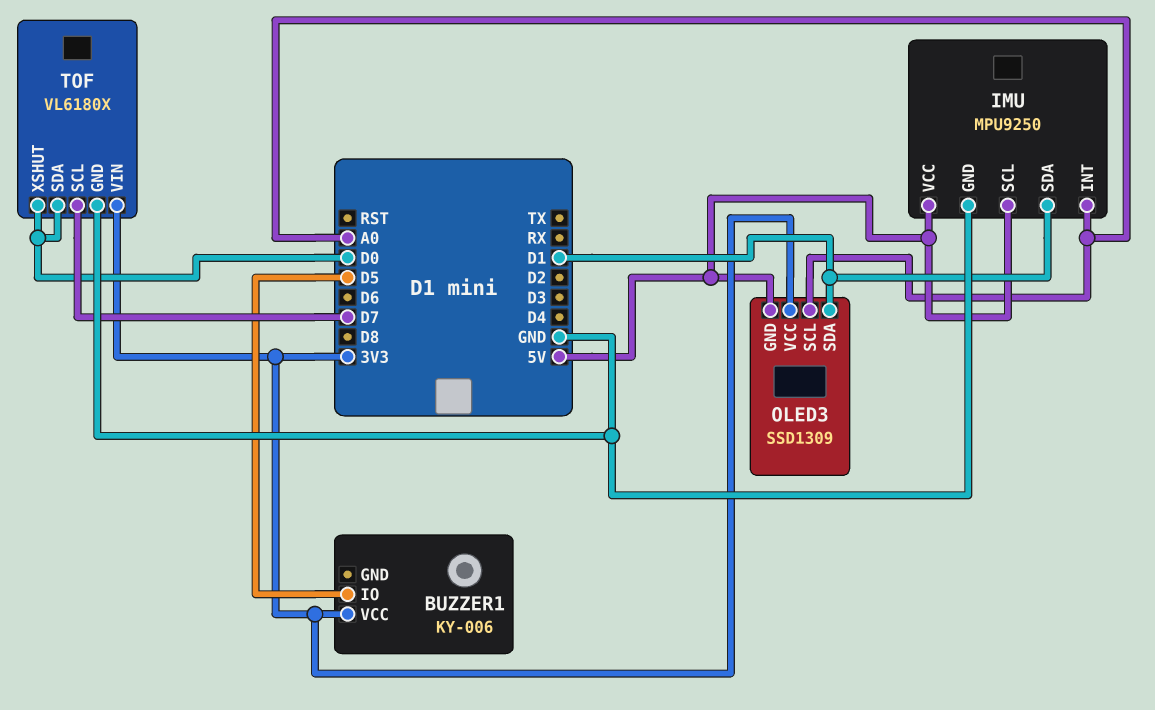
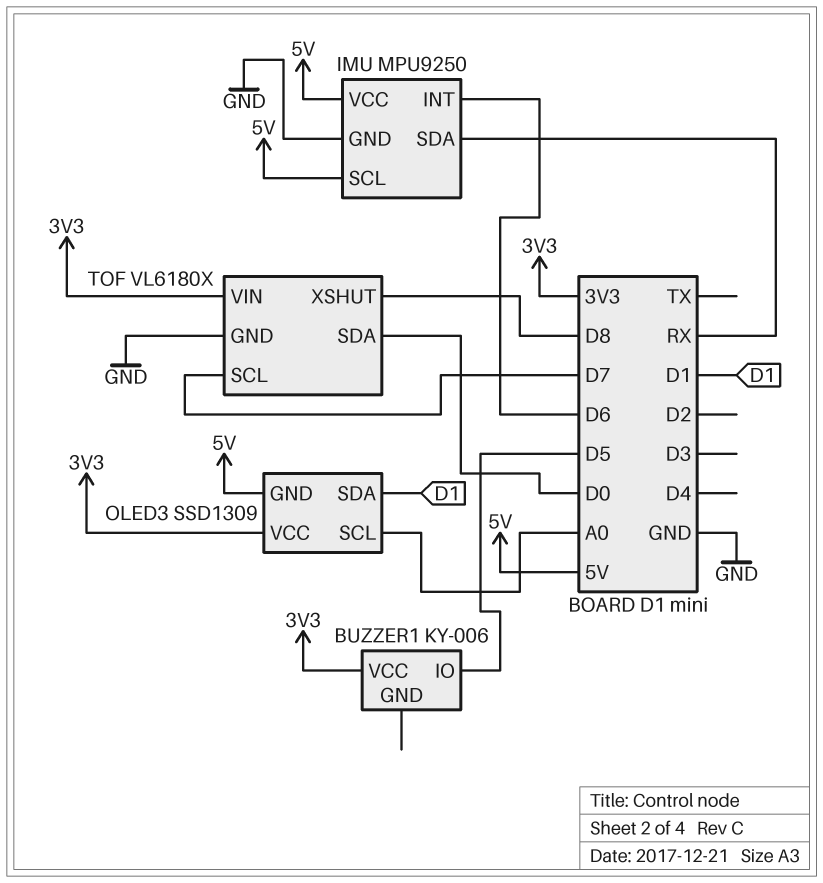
IMU pin INT: A0 -> D6
IMU pin SDA: D1 -> RX
TOF pin XSHUT: D0 -> D8

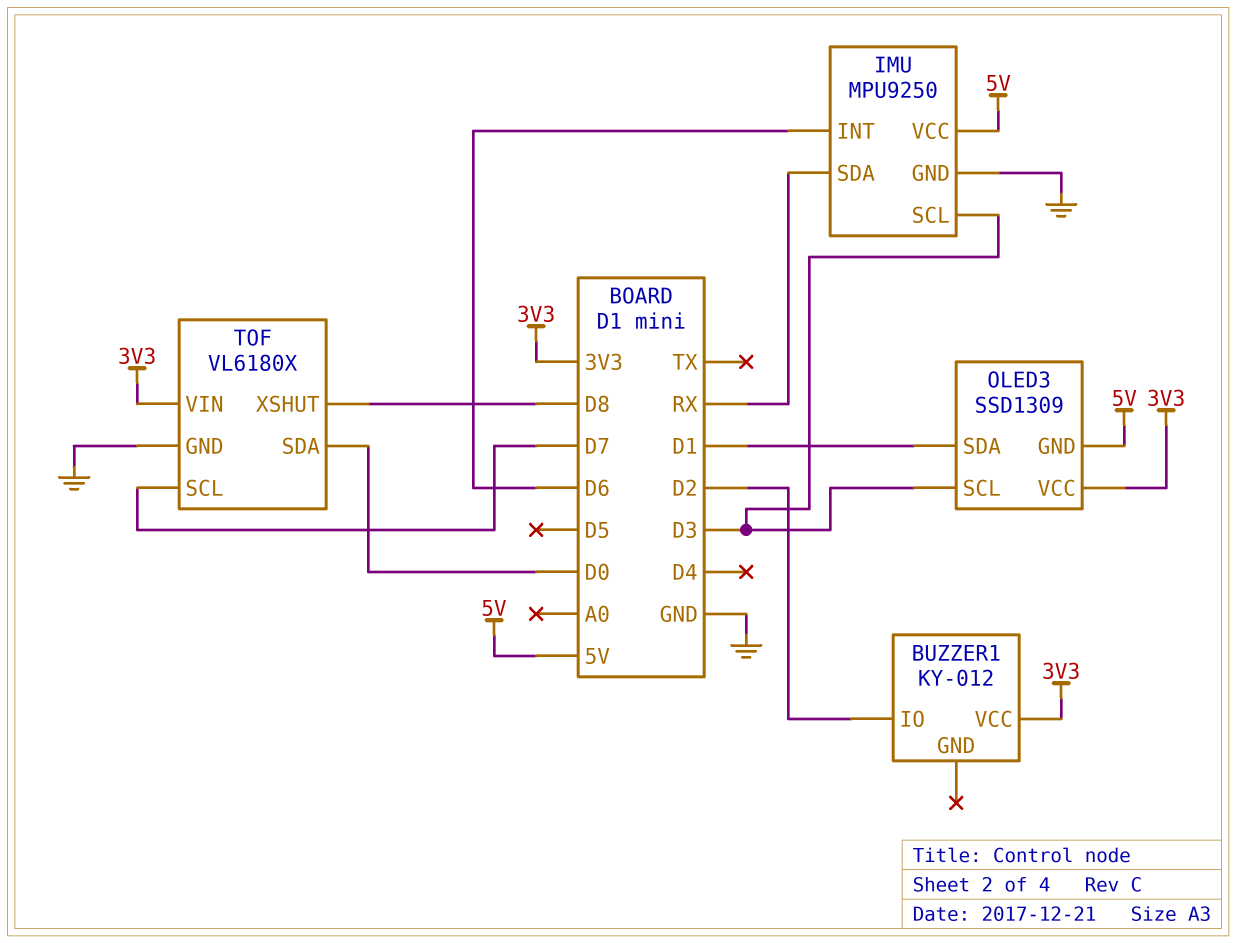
BUZZER1: KY-006 -> KY-012
BUZZER1 pin IO: D5 -> D2
IMU pin SCL: 5V -> D3
OLED3 pin SCL: A0 -> D3

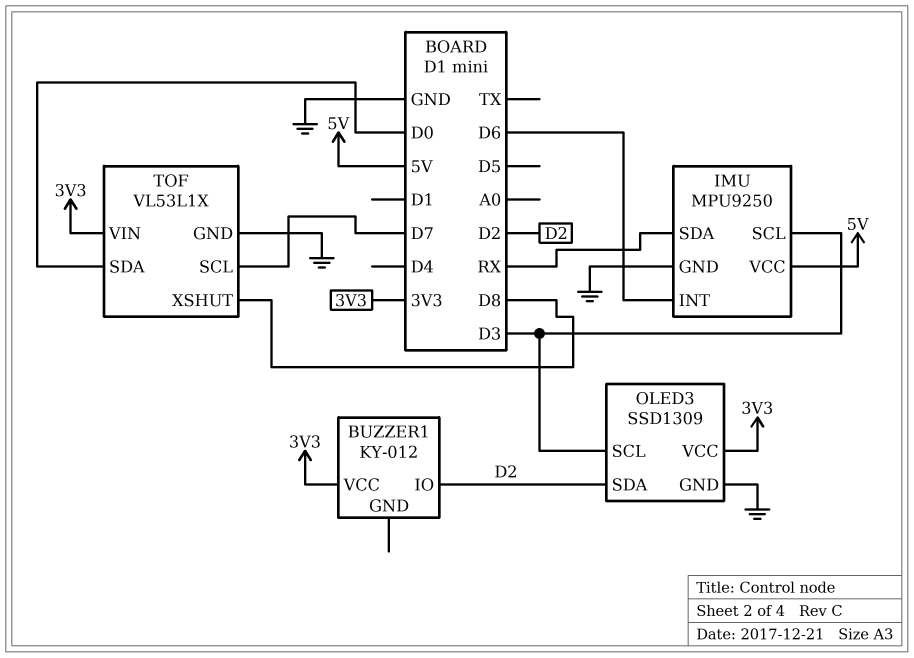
OLED3 pin GND: 5V -> GND
OLED3 pin SDA: D1 -> D2
TOF: VL6180X -> VL53L1X

